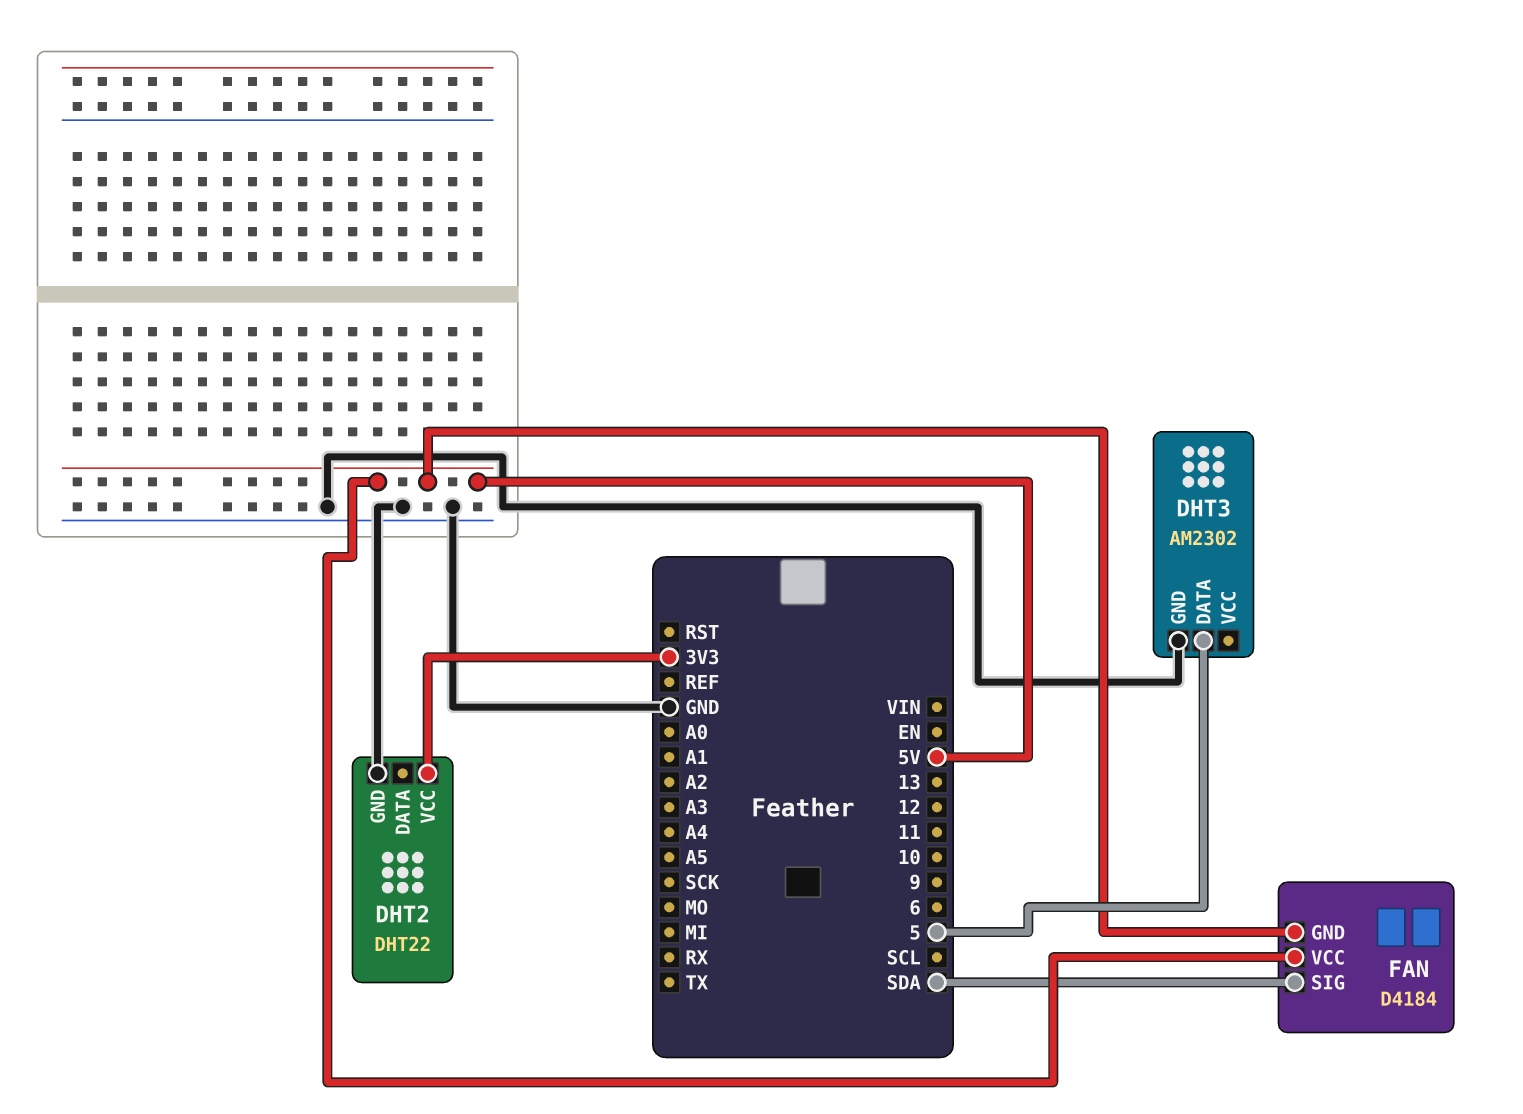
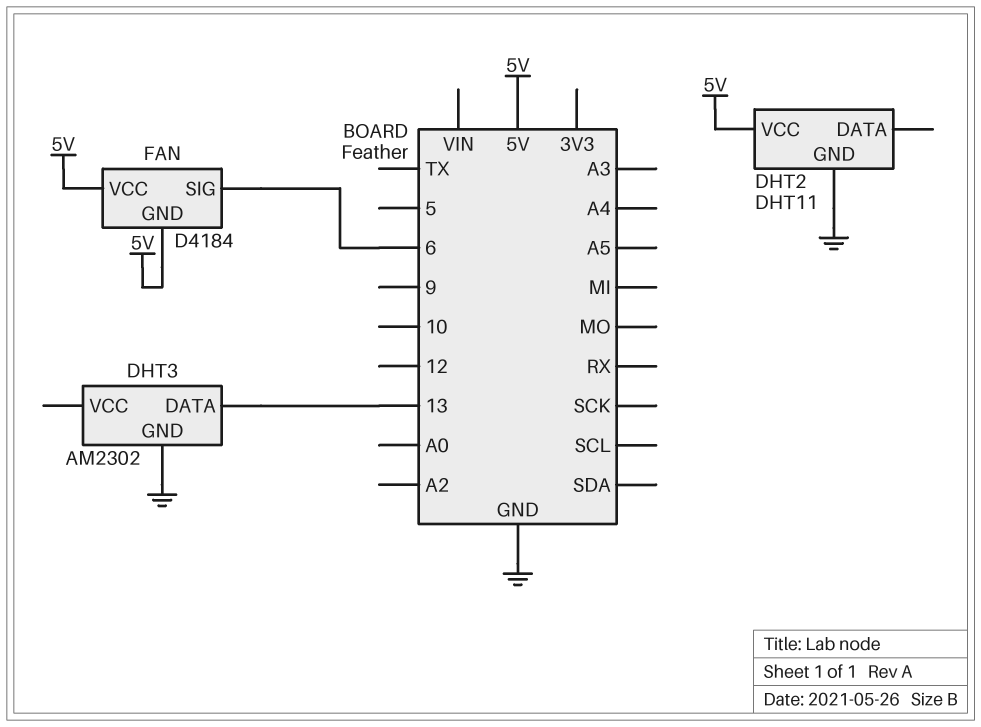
DHT2: DHT22 -> DHT11
DHT2 pin VCC: 3V3 -> 5V
DHT3 pin DATA: 5 -> 13
FAN pin SIG: SDA -> 6

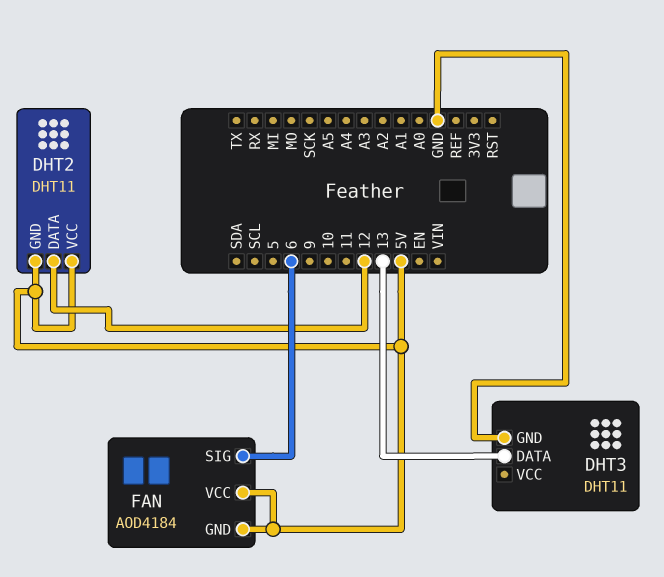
DHT2 pin DATA: none -> 12
DHT2 pin GND: GND -> 5V
DHT3: AM2302 -> DHT11
FAN: D4184 -> AOD4184

